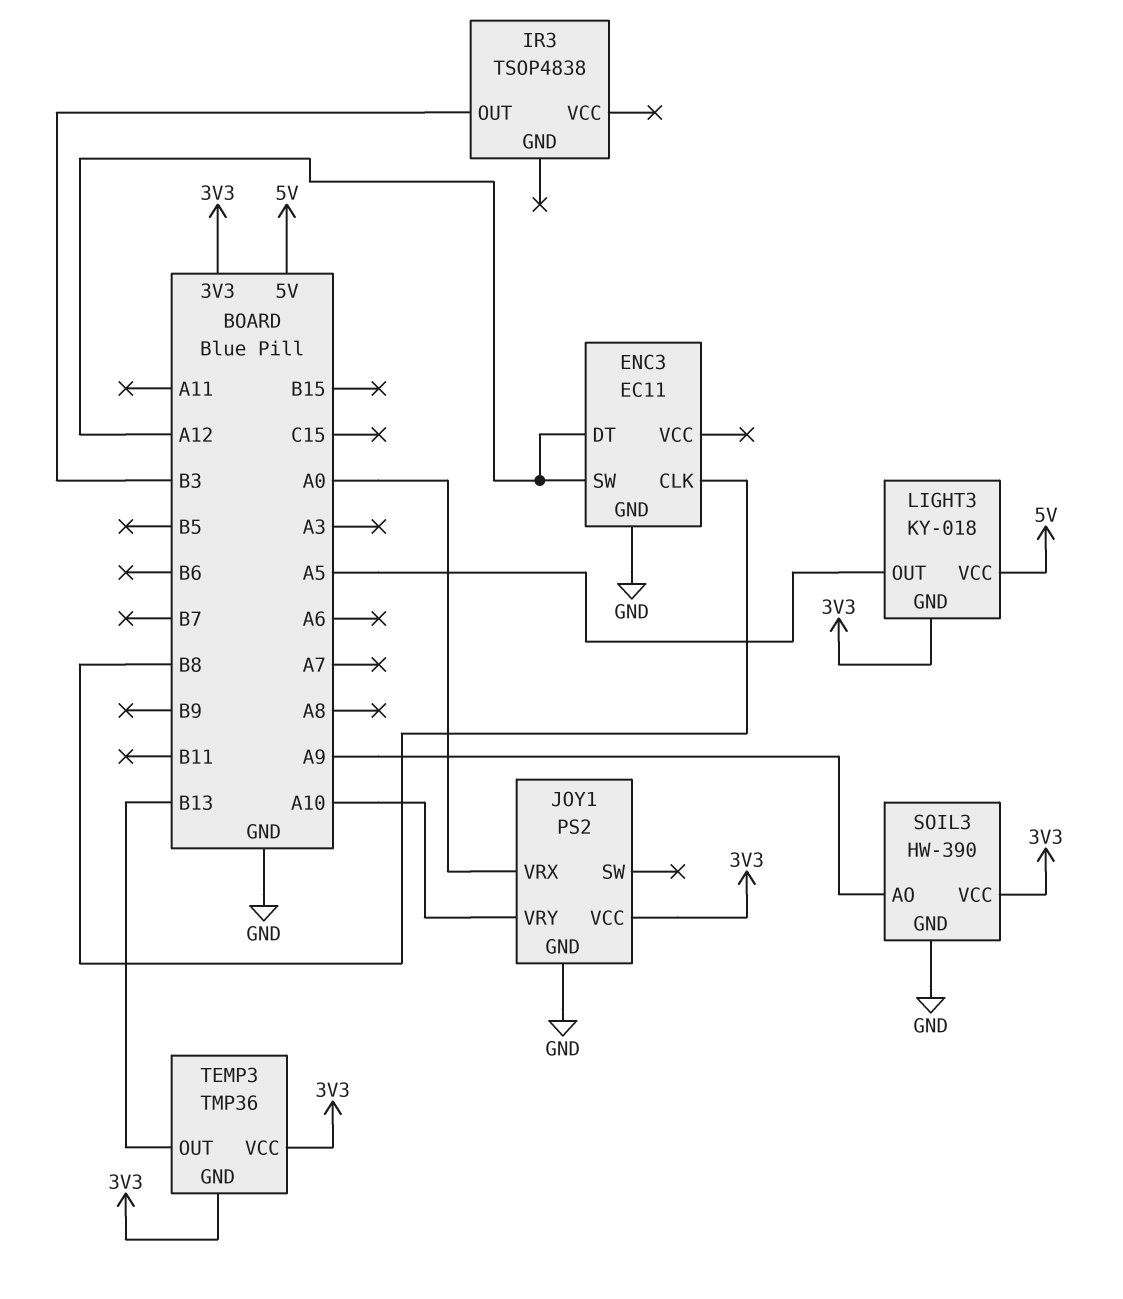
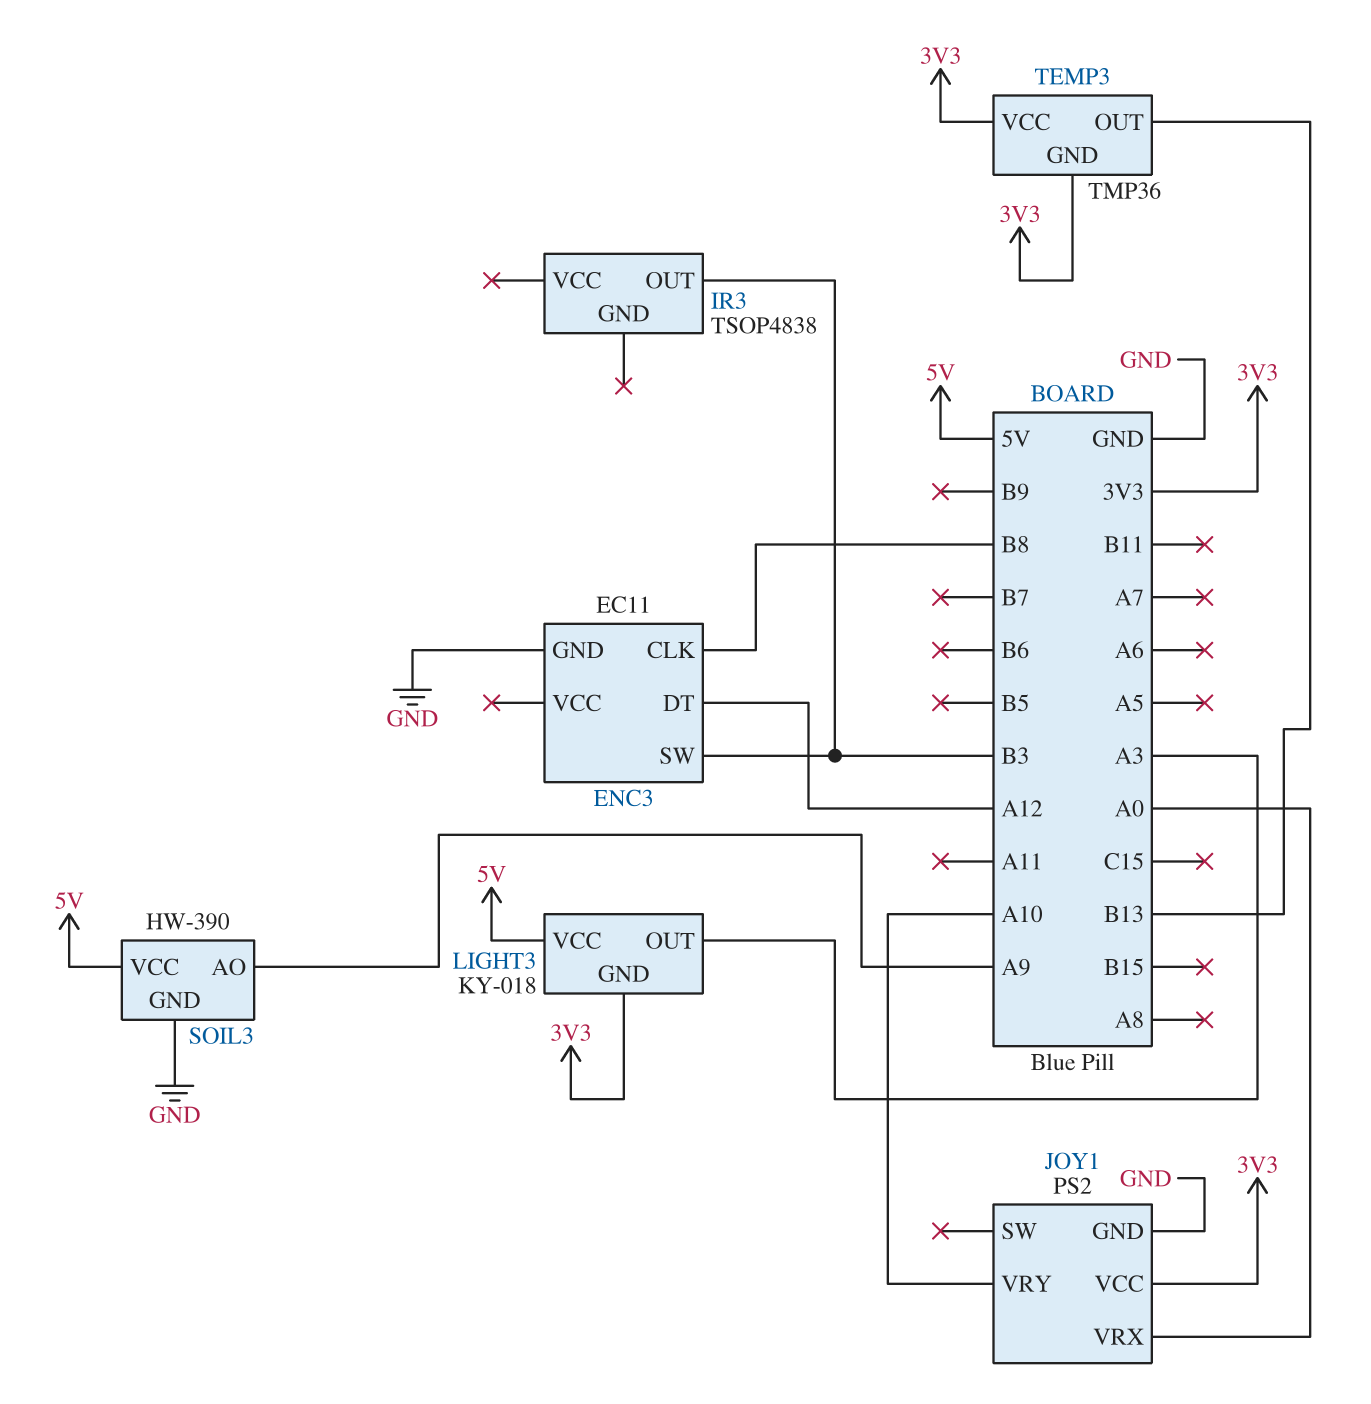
ENC3 pin SW: A12 -> B3
LIGHT3 pin OUT: A5 -> A3
SOIL3 pin VCC: 3V3 -> 5V

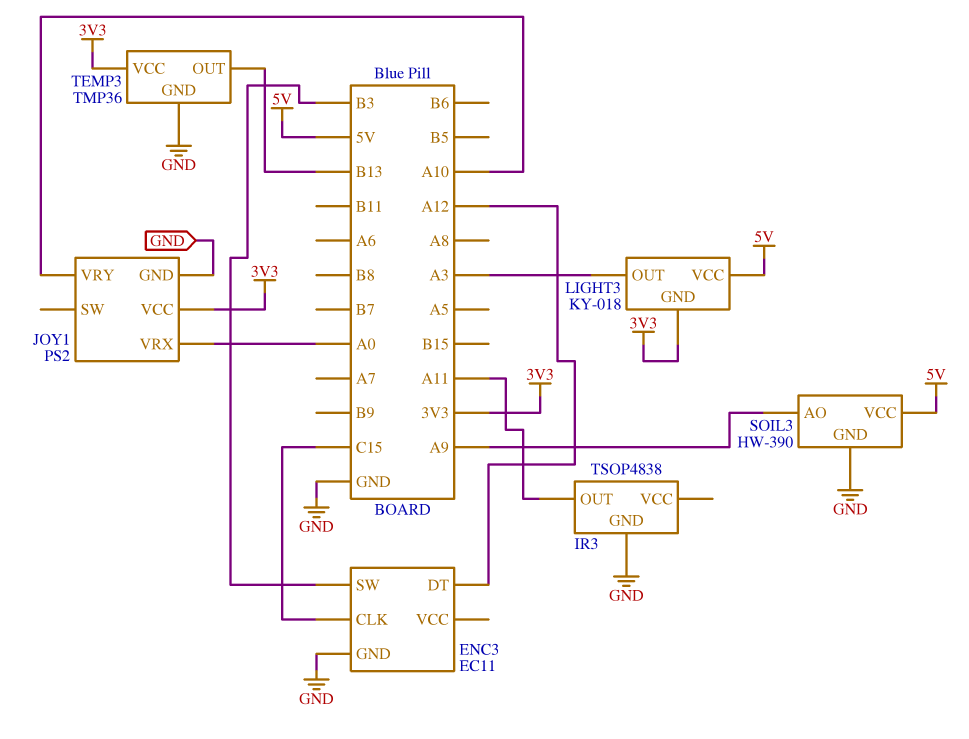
ENC3 pin CLK: B8 -> C15
IR3 pin GND: none -> GND
IR3 pin OUT: B3 -> A11
TEMP3 pin GND: 3V3 -> GND

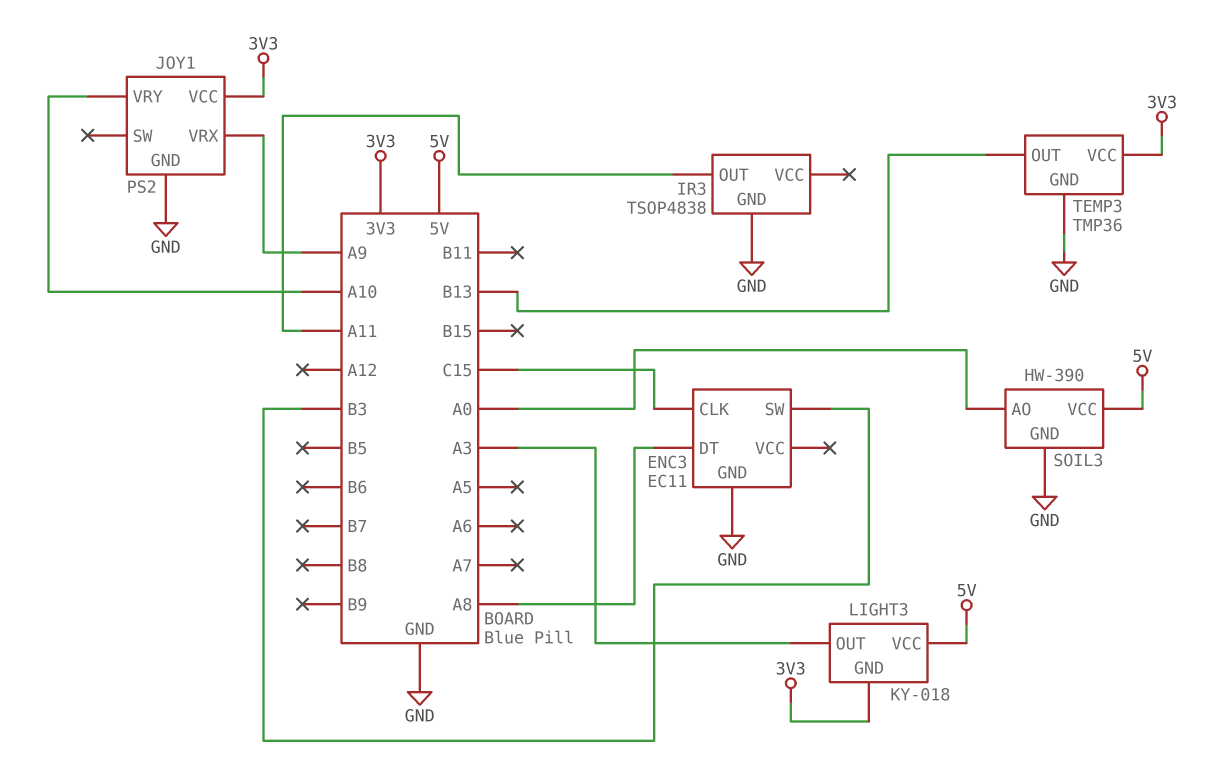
ENC3 pin DT: A12 -> A8
JOY1 pin VRX: A0 -> A9
SOIL3 pin AO: A9 -> A0

